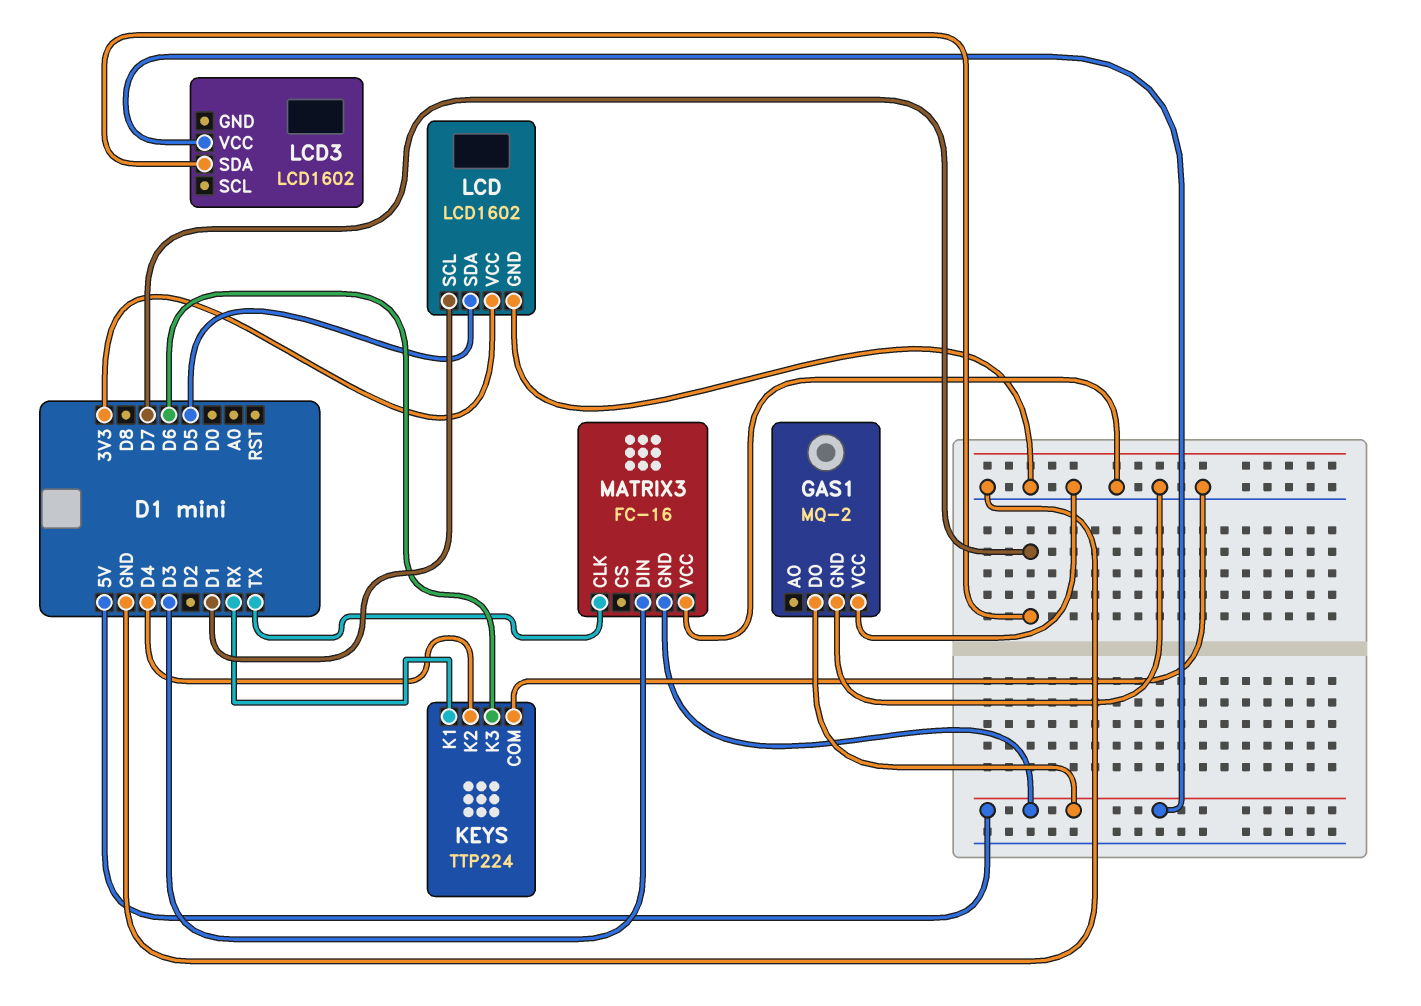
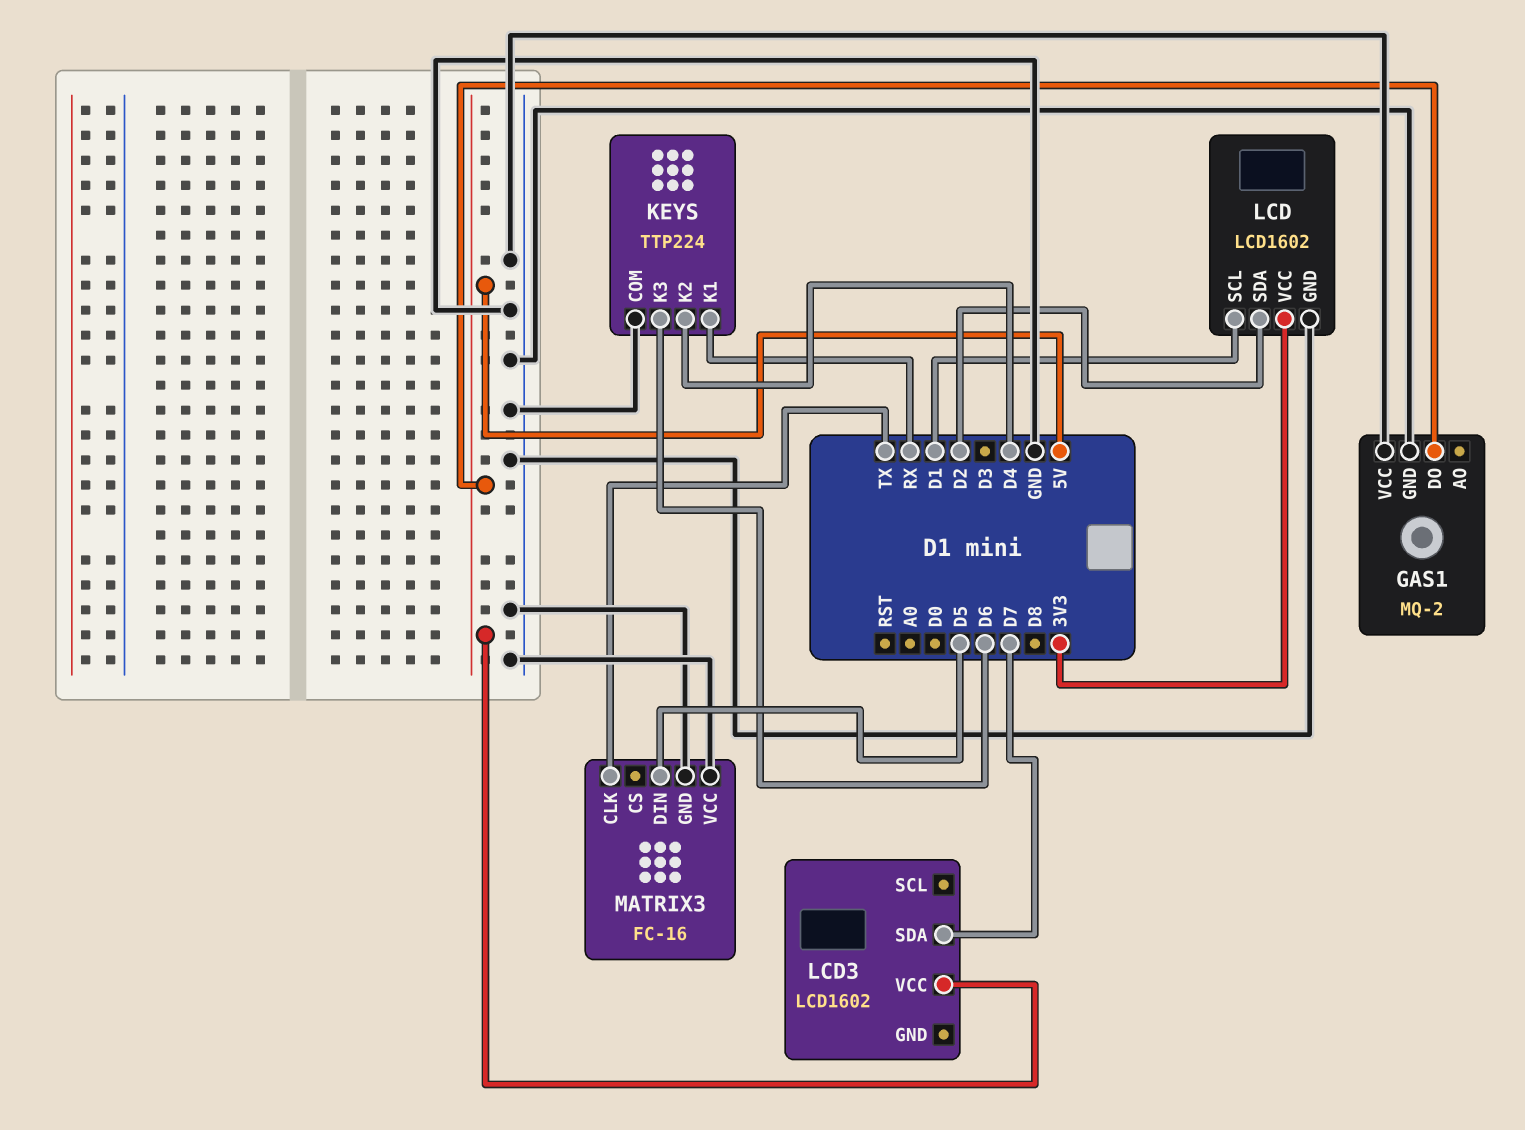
LCD pin SDA: D5 -> D2
MATRIX3 pin DIN: D3 -> D5
MATRIX3 pin GND: 5V -> GND

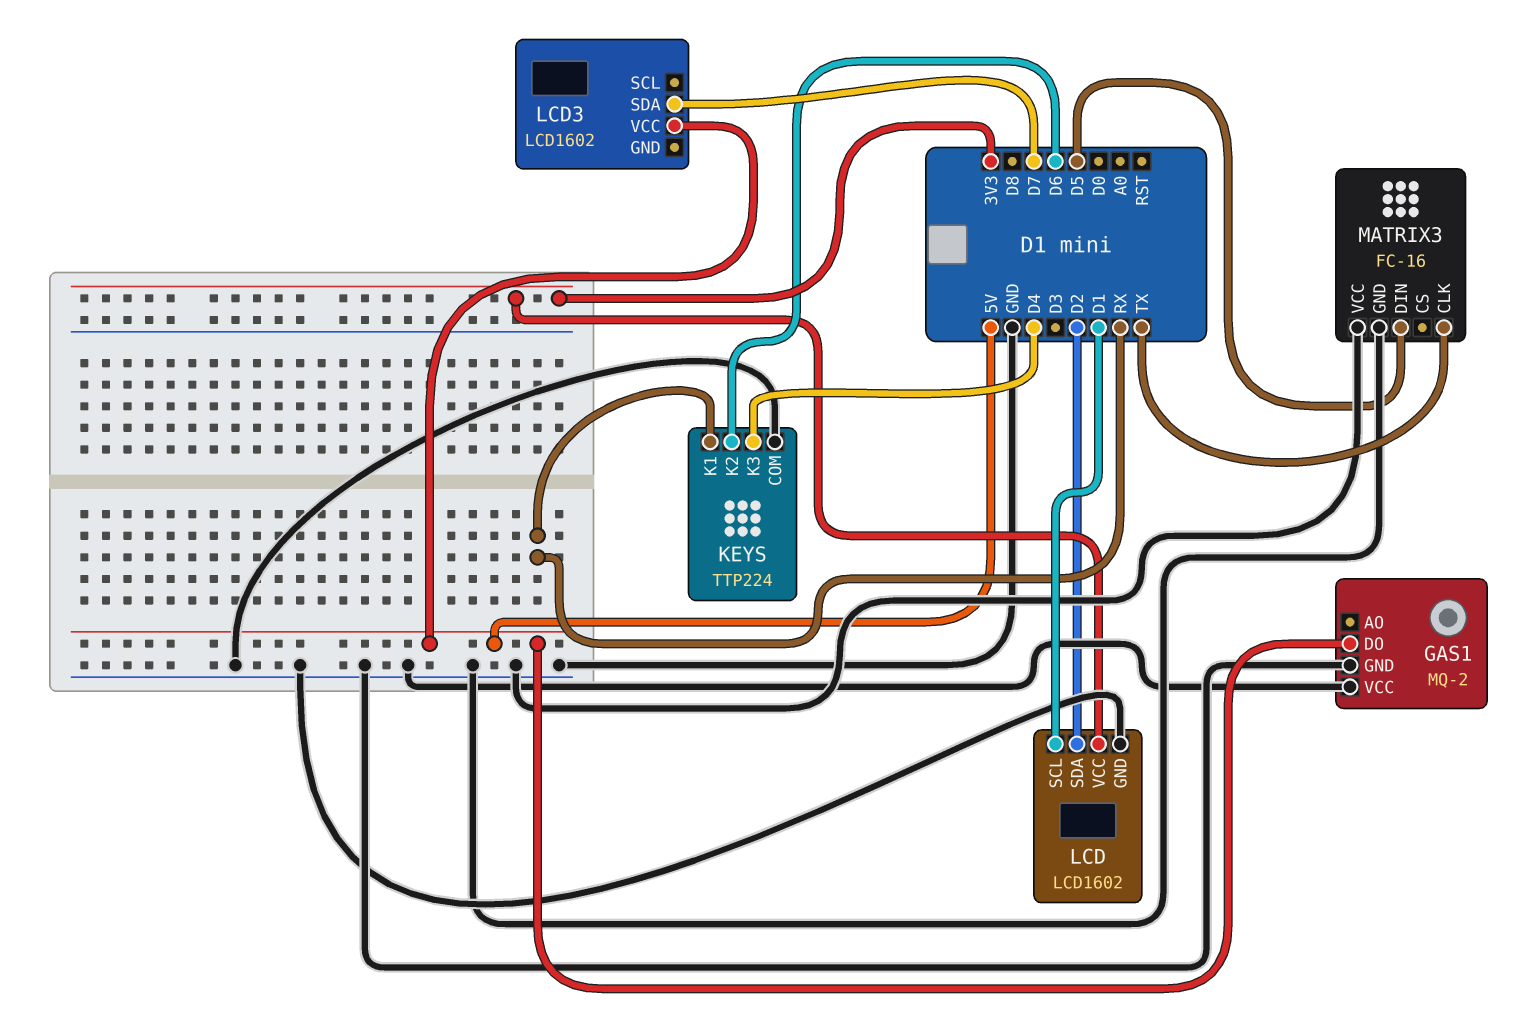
KEYS pin K2: D4 -> D6
KEYS pin K3: D6 -> D4

